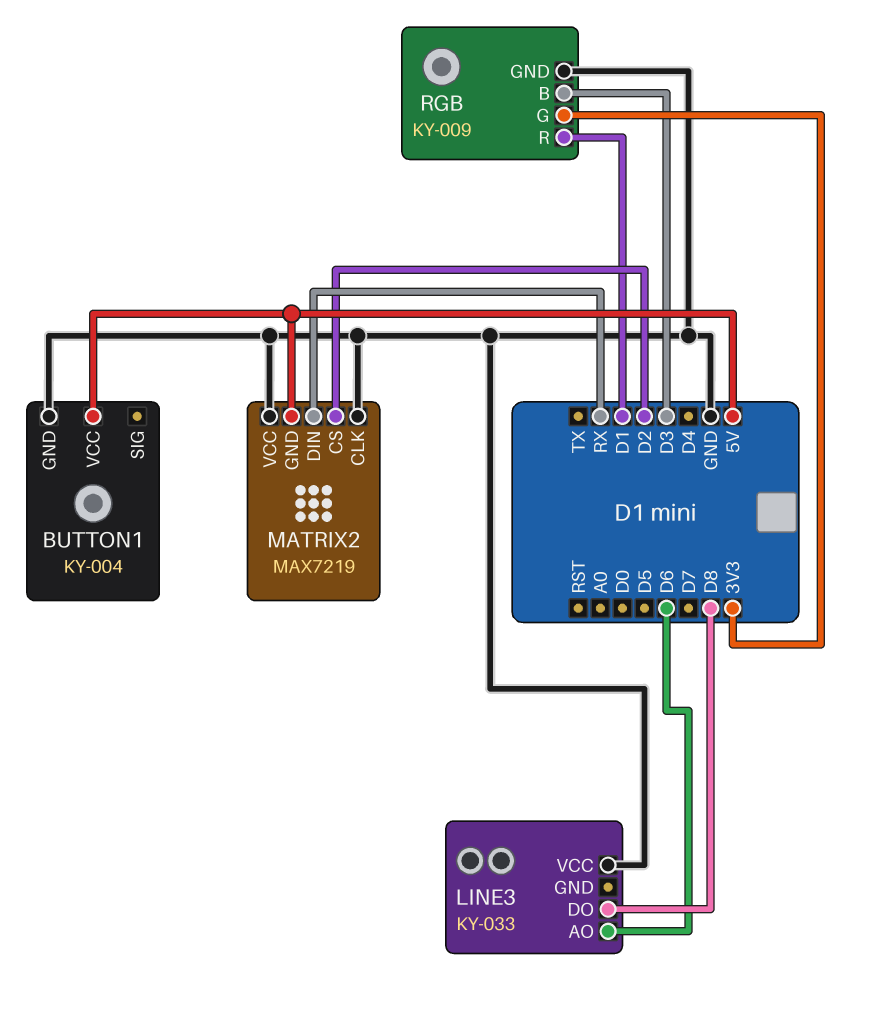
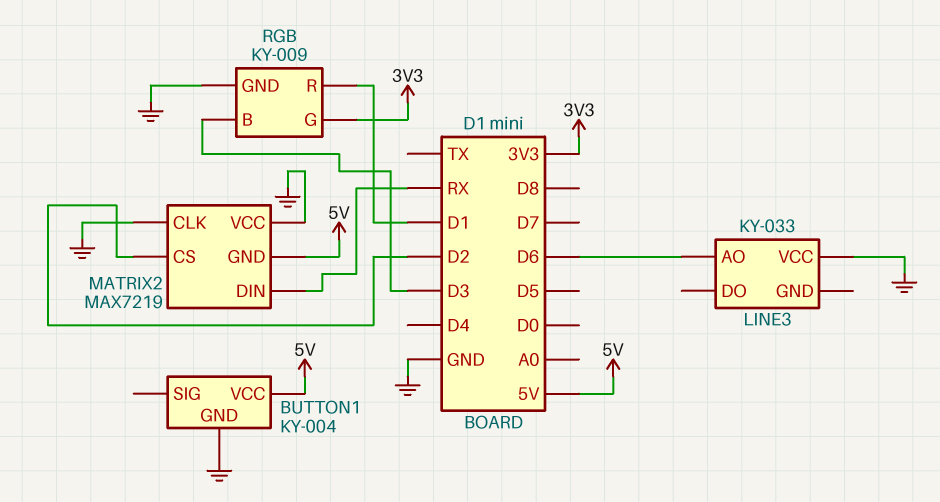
LINE3 pin DO: D8 -> none

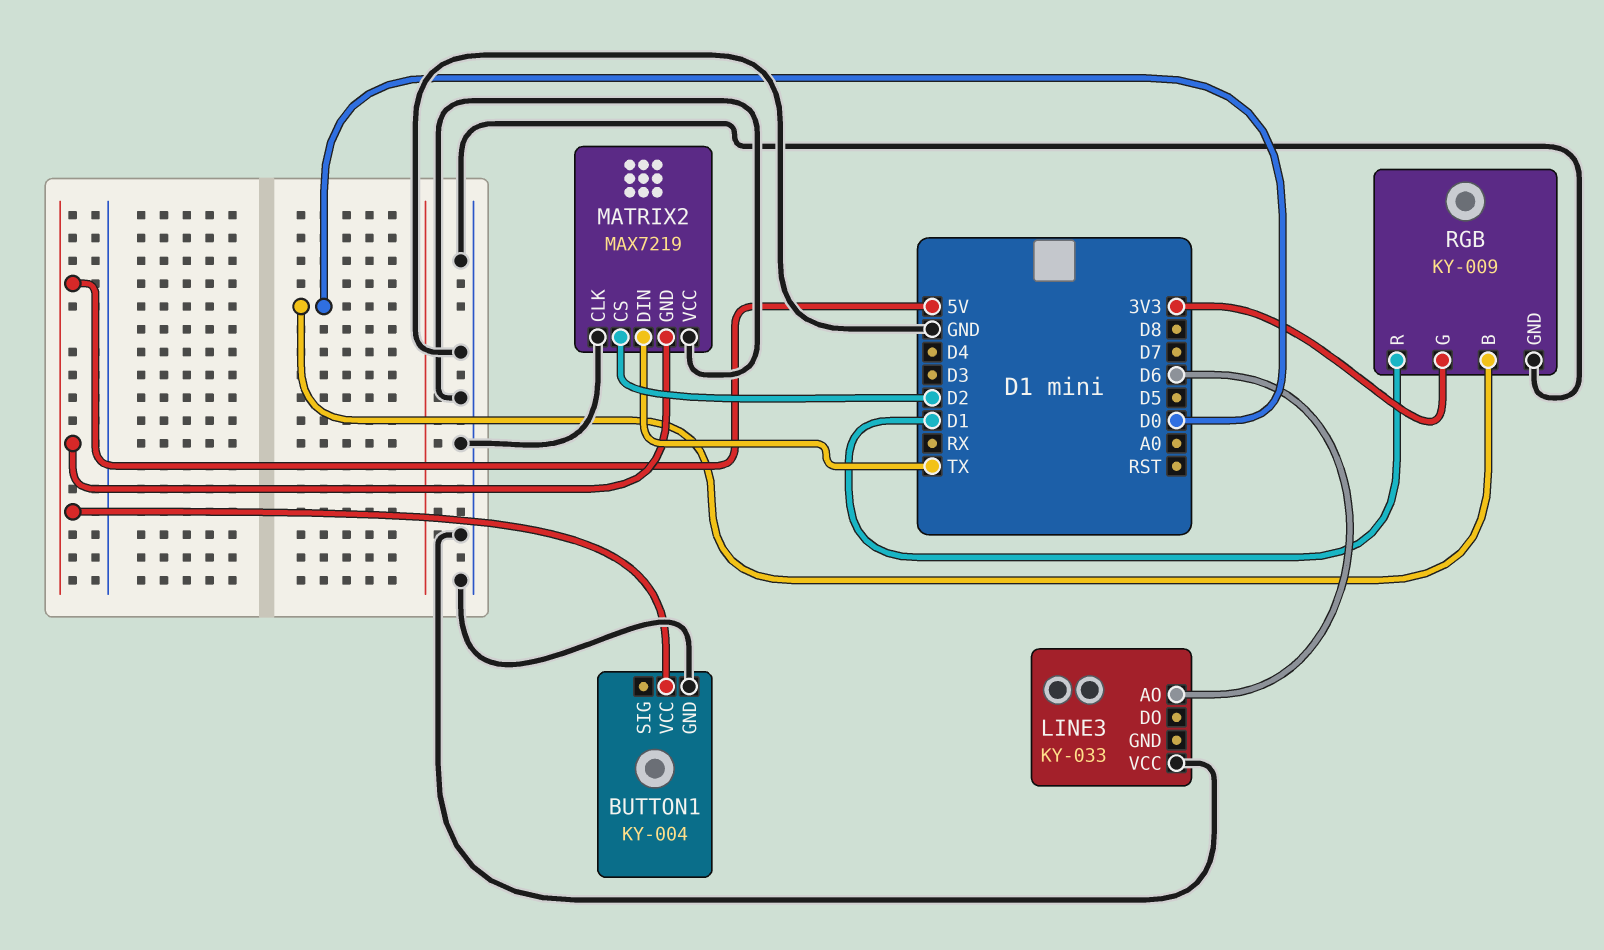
MATRIX2 pin DIN: RX -> TX
RGB pin B: D3 -> D0

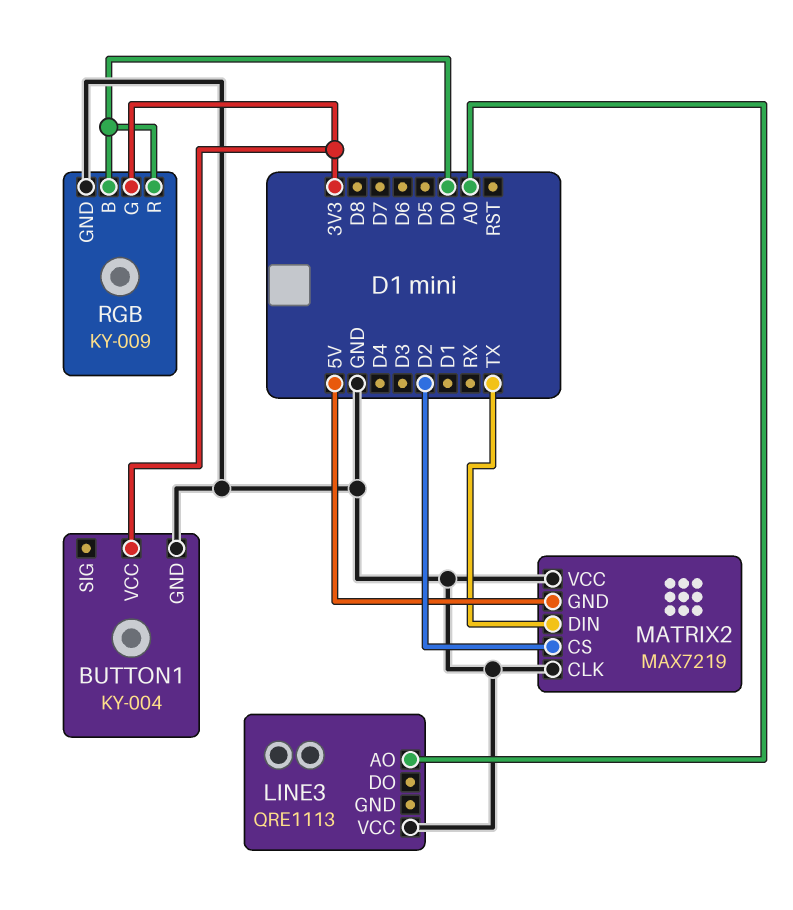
BUTTON1 pin VCC: 5V -> 3V3
LINE3: KY-033 -> QRE1113
LINE3 pin AO: D6 -> A0
RGB pin R: D1 -> D0

